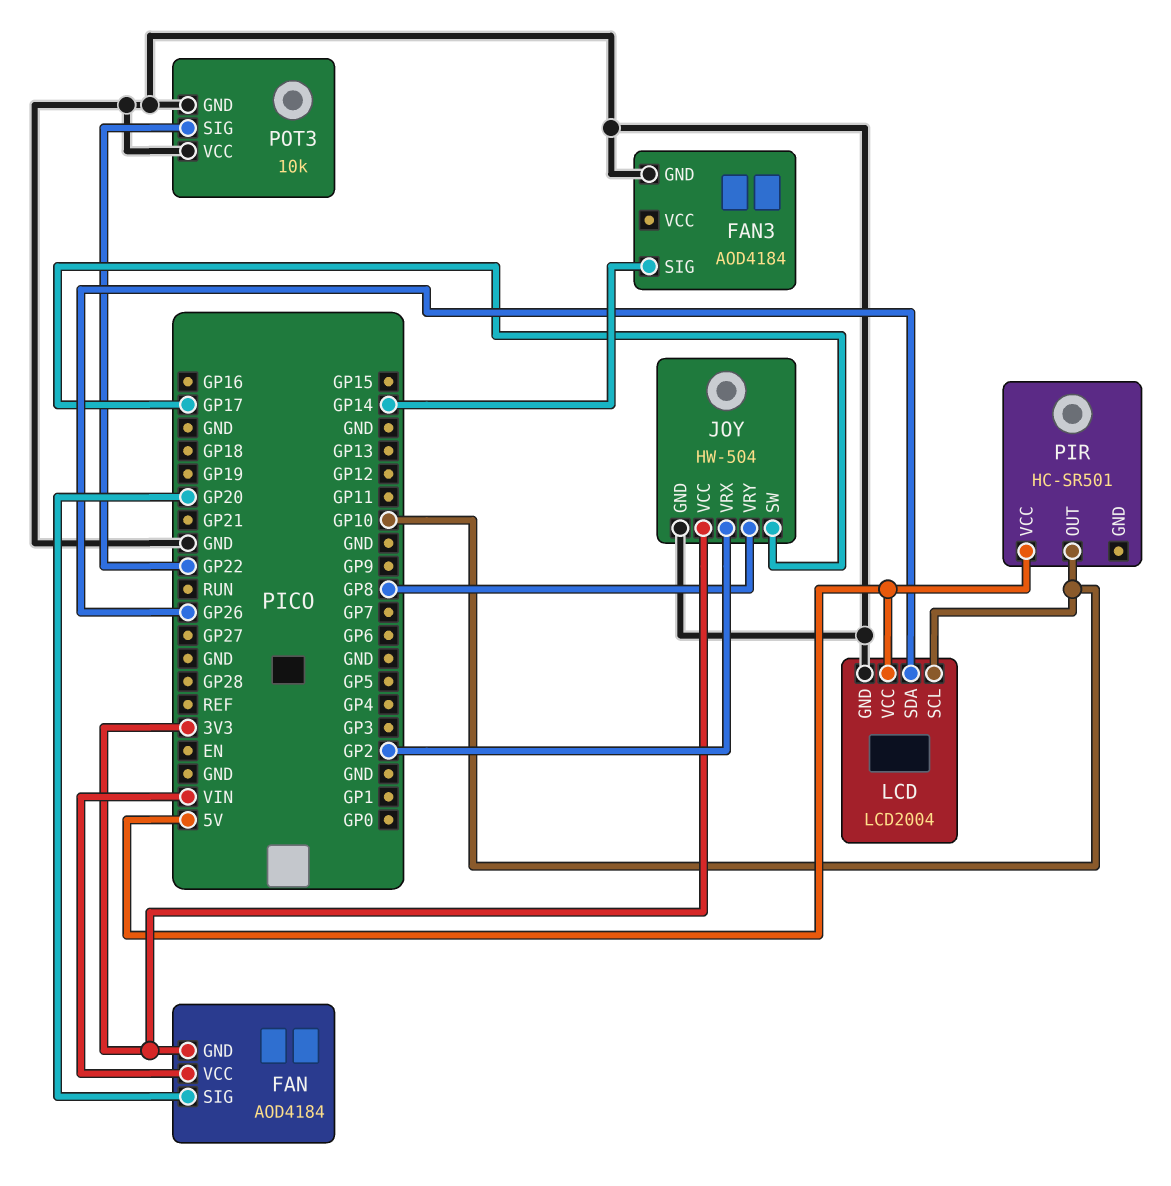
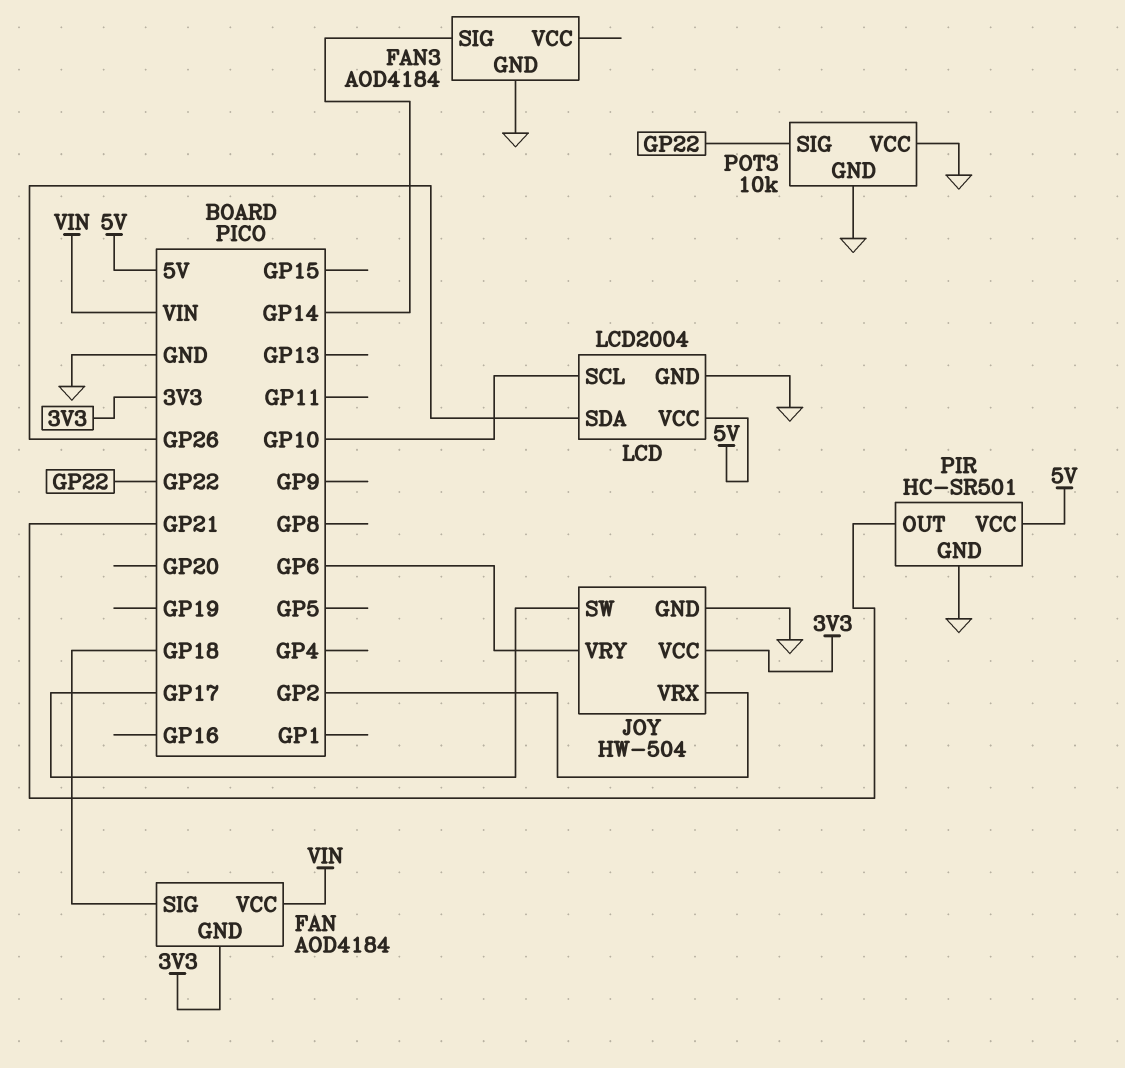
FAN pin SIG: GP20 -> GP18
JOY pin VRY: GP8 -> GP6
PIR pin GND: none -> GND
PIR pin OUT: GP10 -> GP21

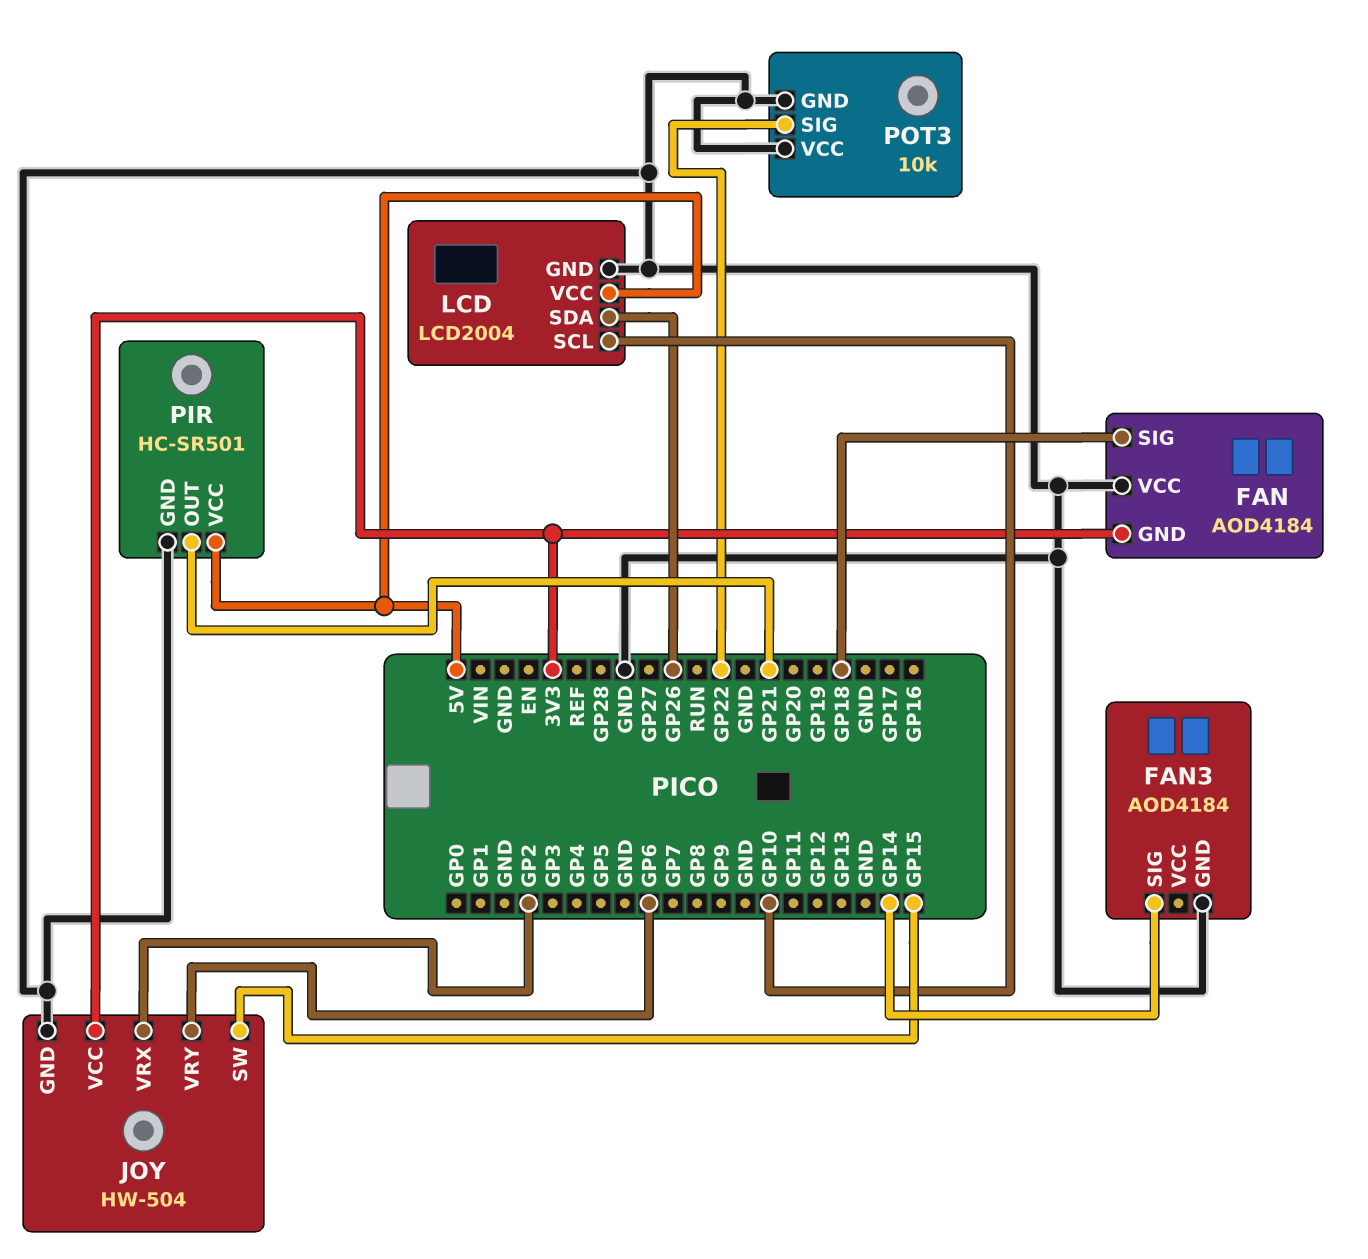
FAN pin VCC: VIN -> GND
JOY pin SW: GP17 -> GP15

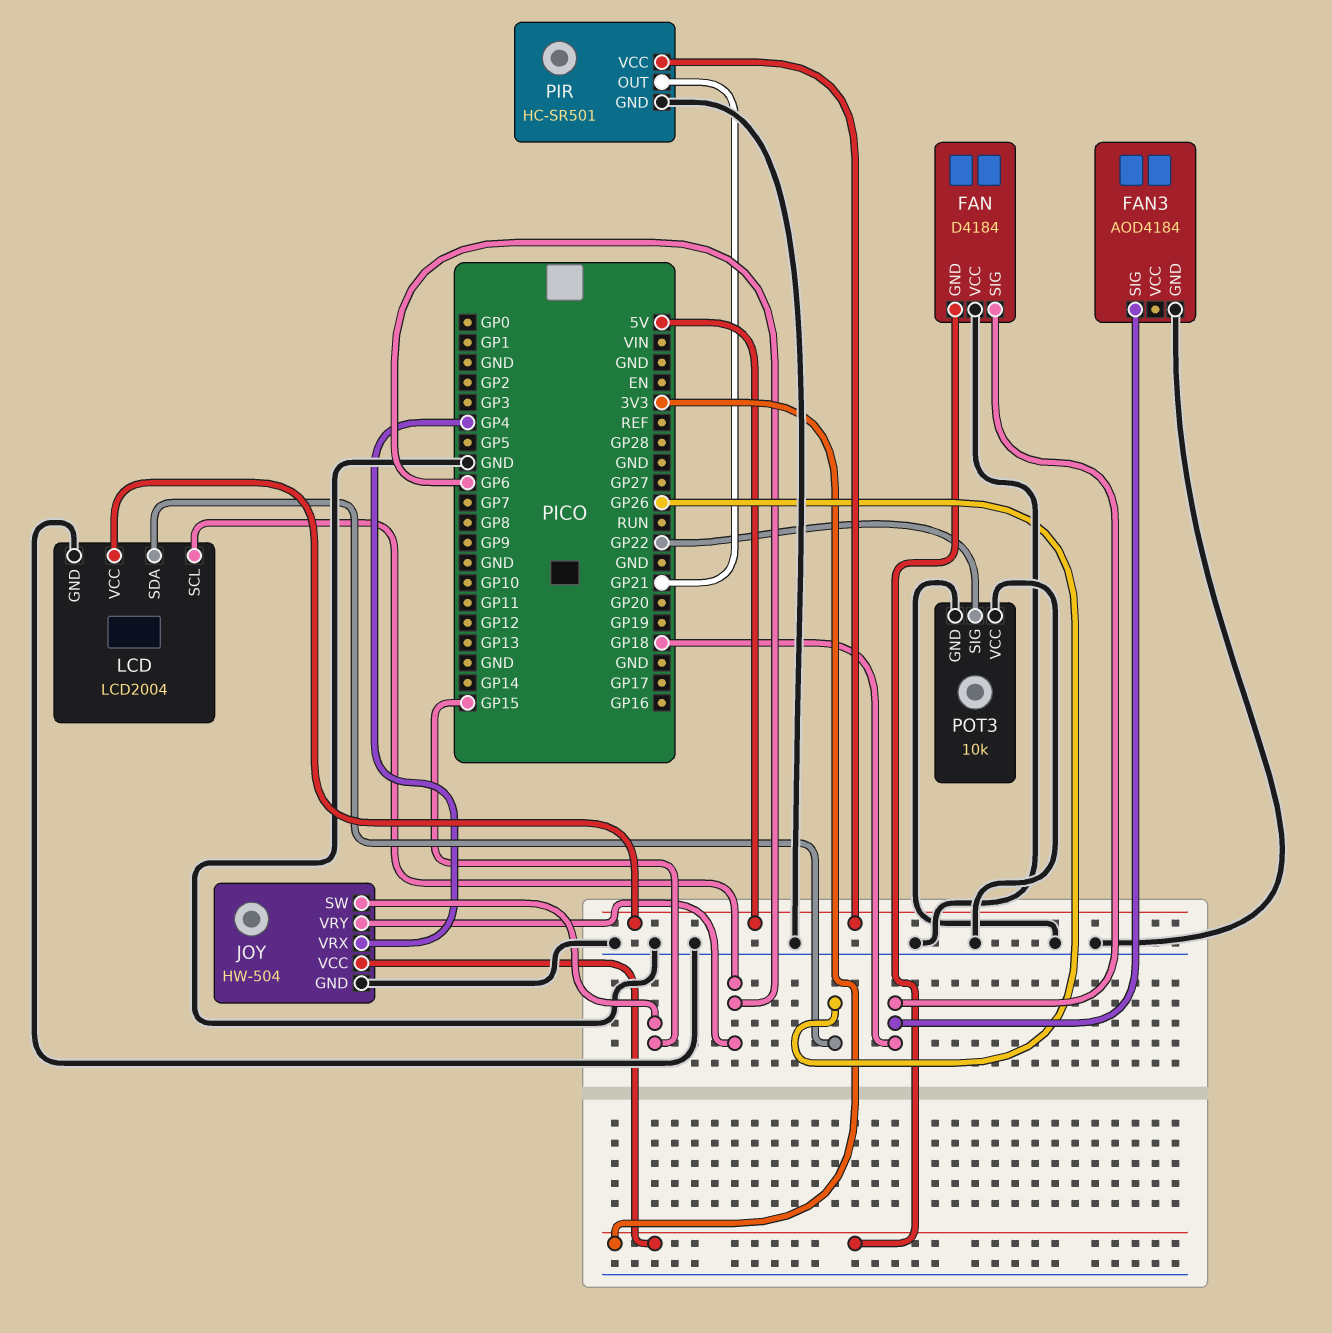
FAN: AOD4184 -> D4184
FAN3 pin SIG: GP14 -> GP18
JOY pin VRX: GP2 -> GP4
LCD pin SCL: GP10 -> GP6

